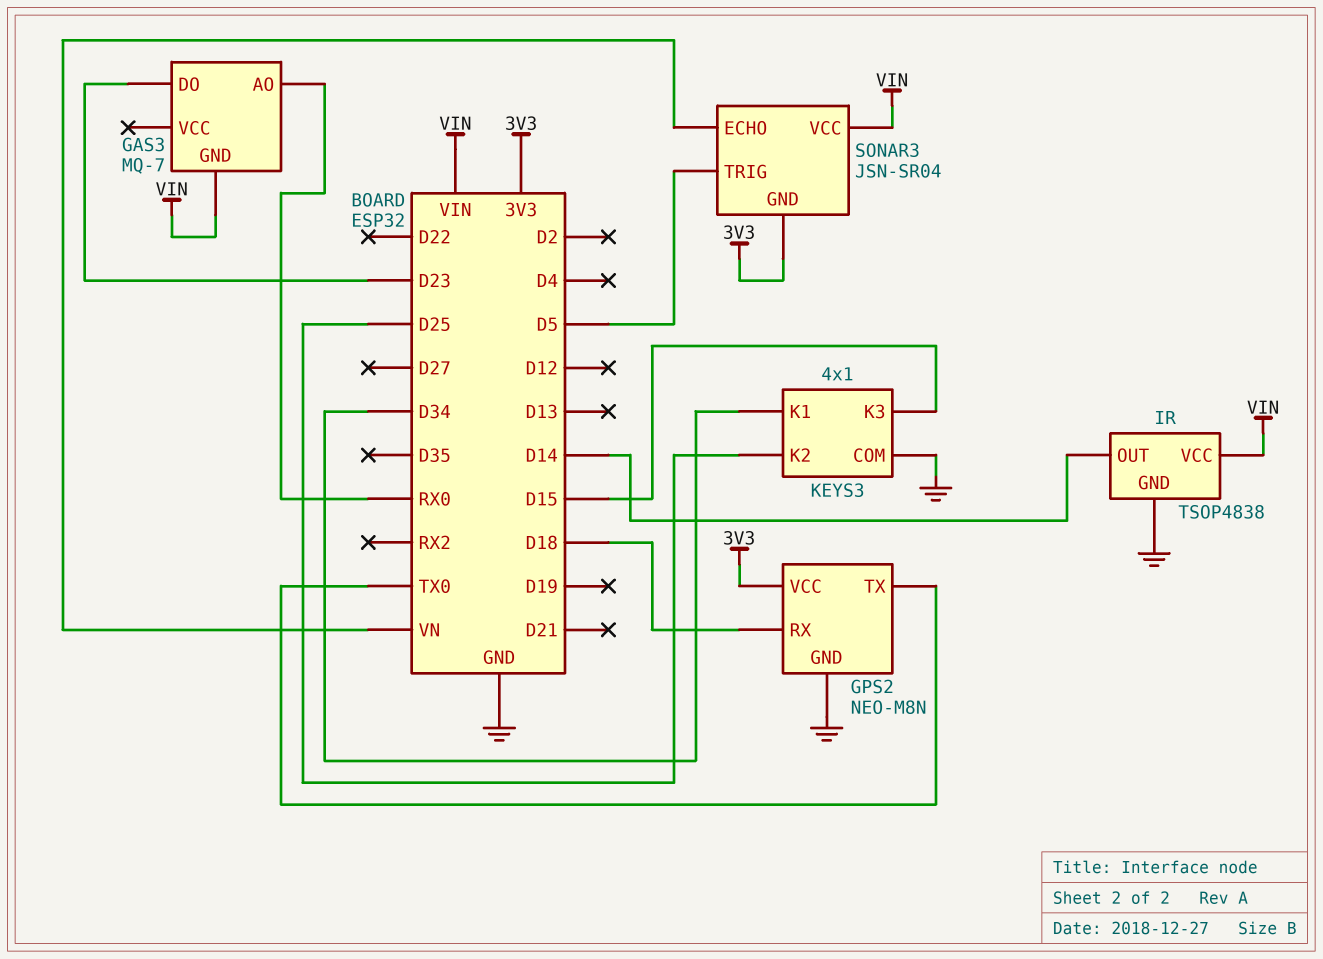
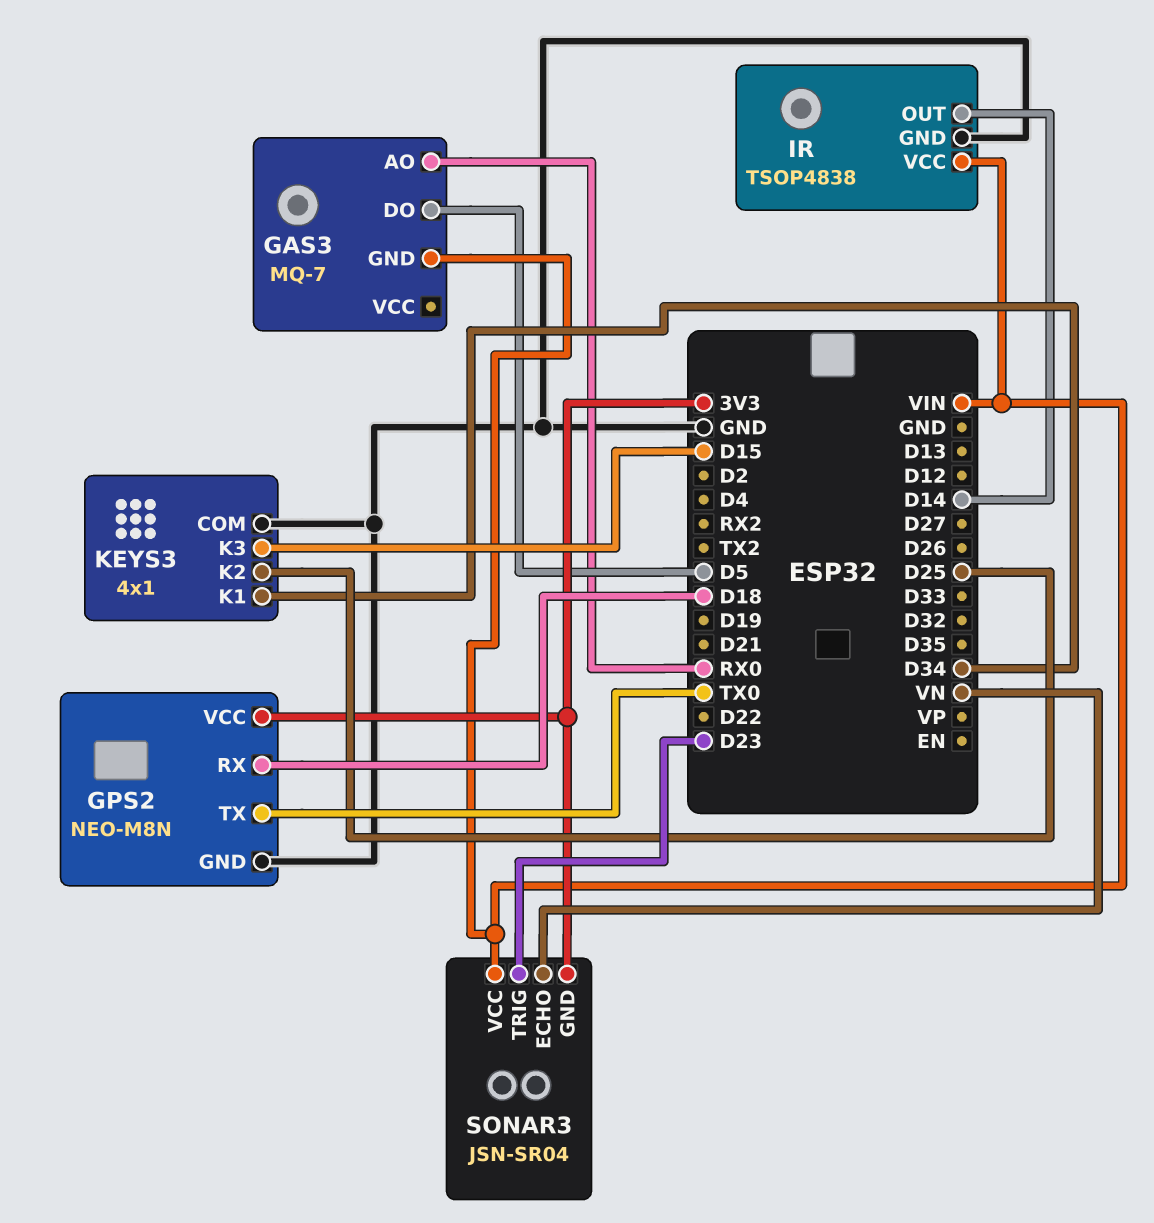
GAS3 pin DO: D23 -> D5
SONAR3 pin TRIG: D5 -> D23

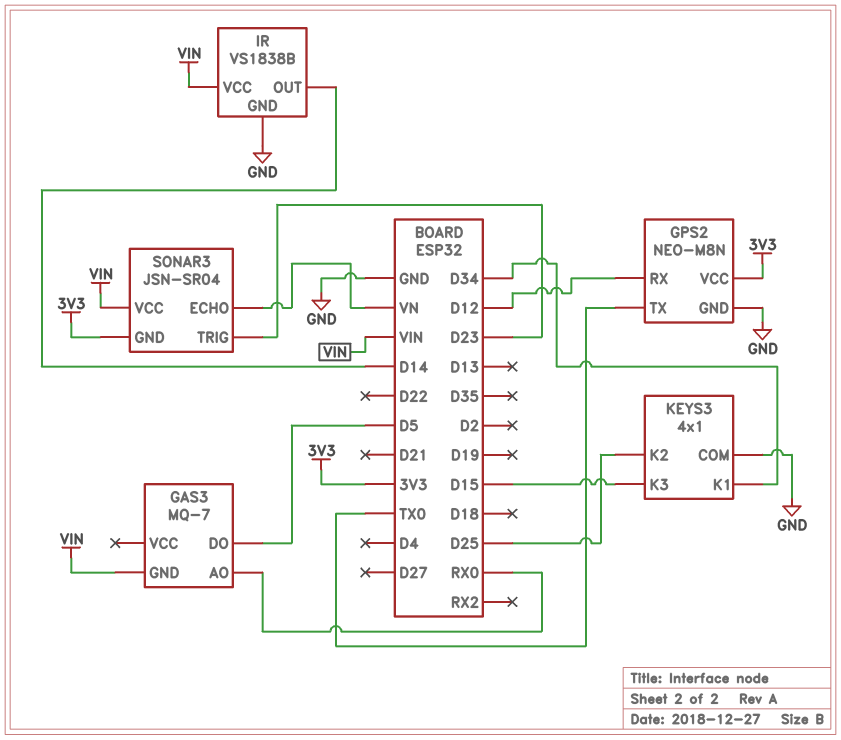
GPS2 pin RX: D18 -> D12
IR: TSOP4838 -> VS1838B

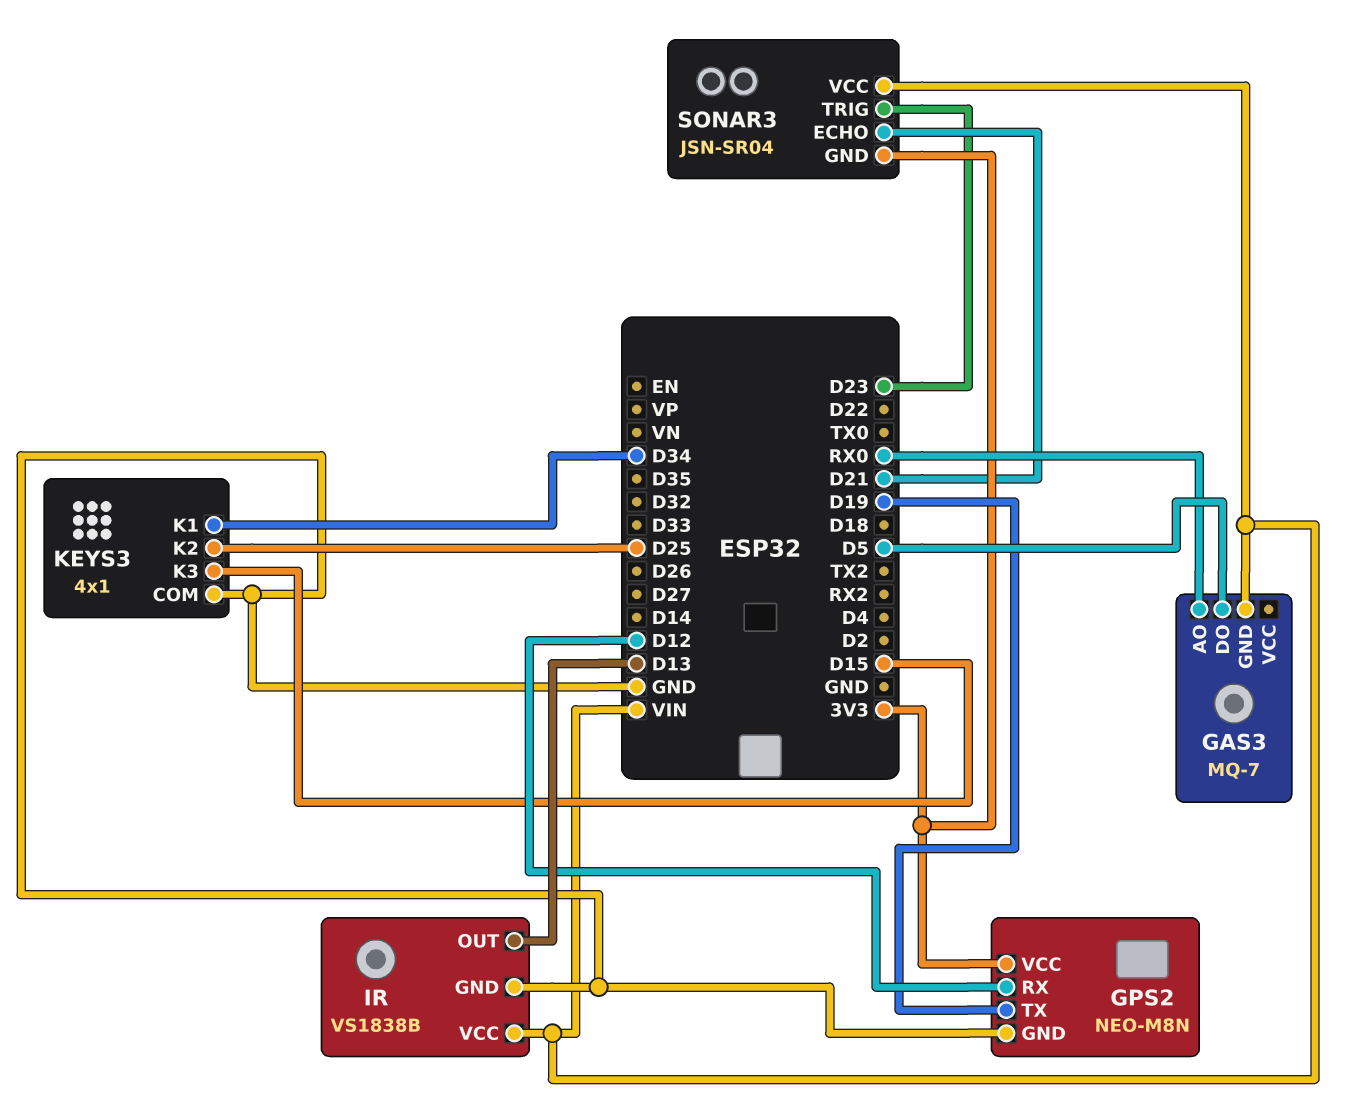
GPS2 pin TX: TX0 -> D19
IR pin OUT: D14 -> D13
SONAR3 pin ECHO: VN -> D21

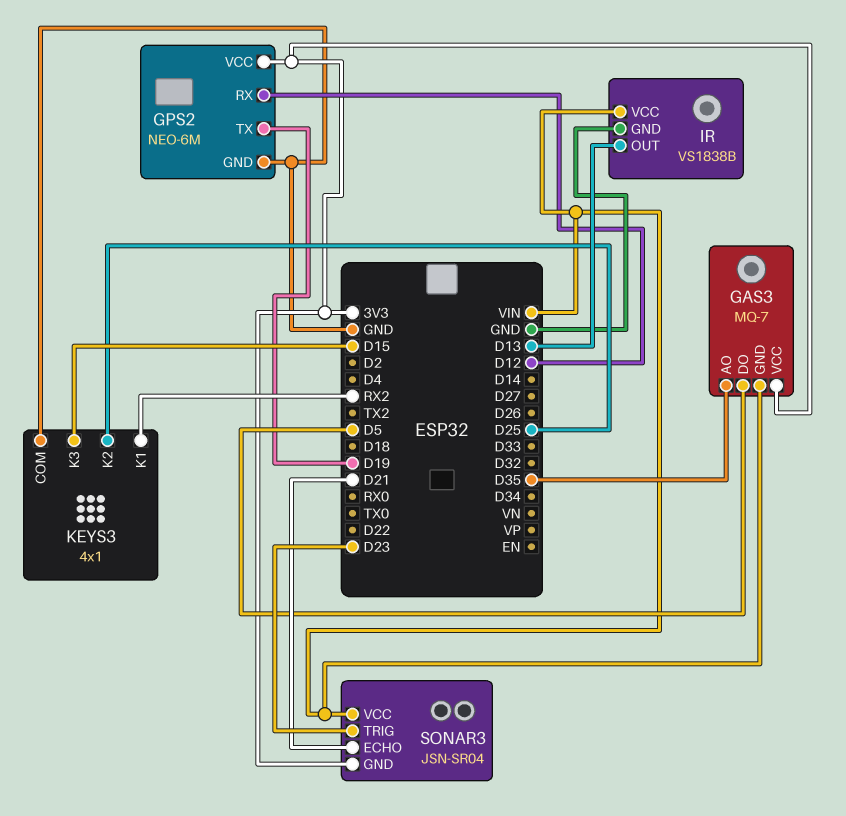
GAS3 pin AO: RX0 -> D35
GAS3 pin VCC: none -> 3V3
GPS2: NEO-M8N -> NEO-6M
KEYS3 pin K1: D34 -> RX2

